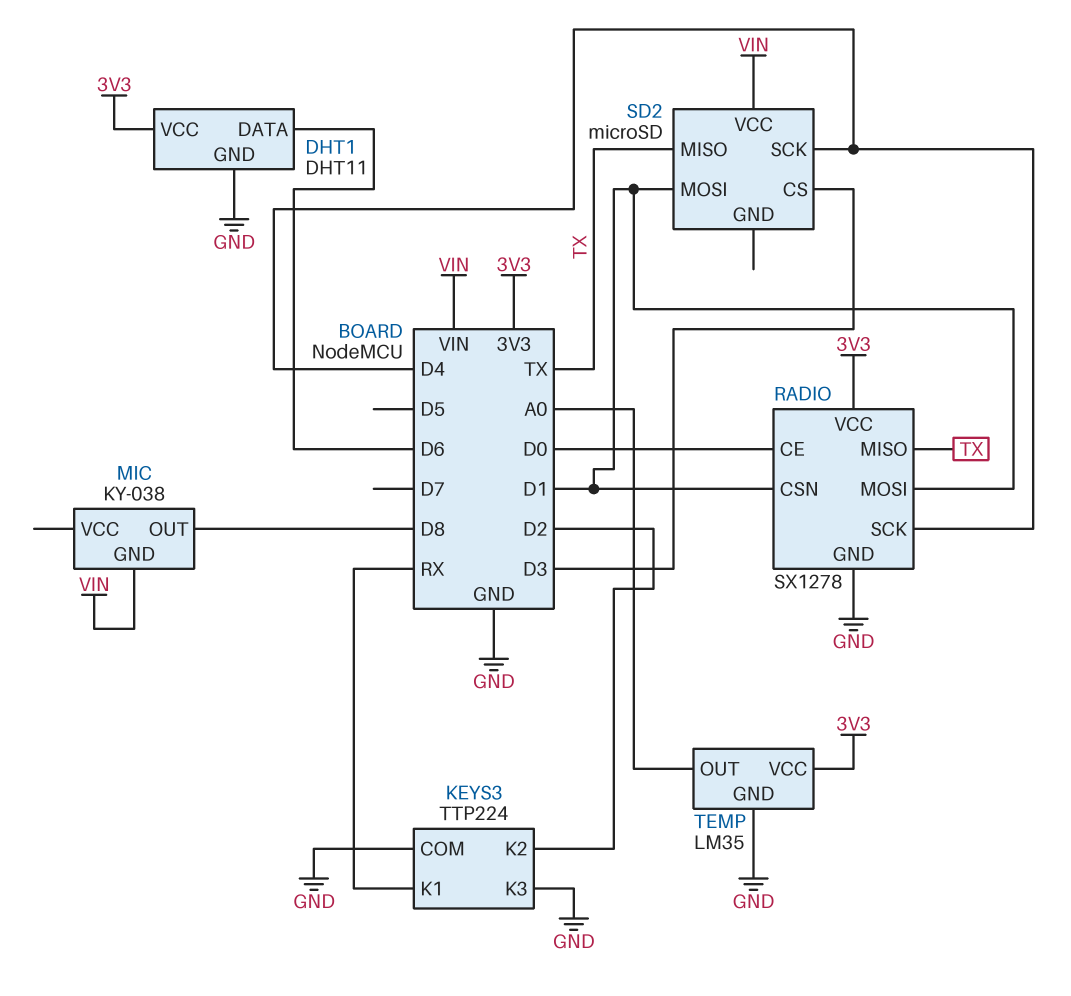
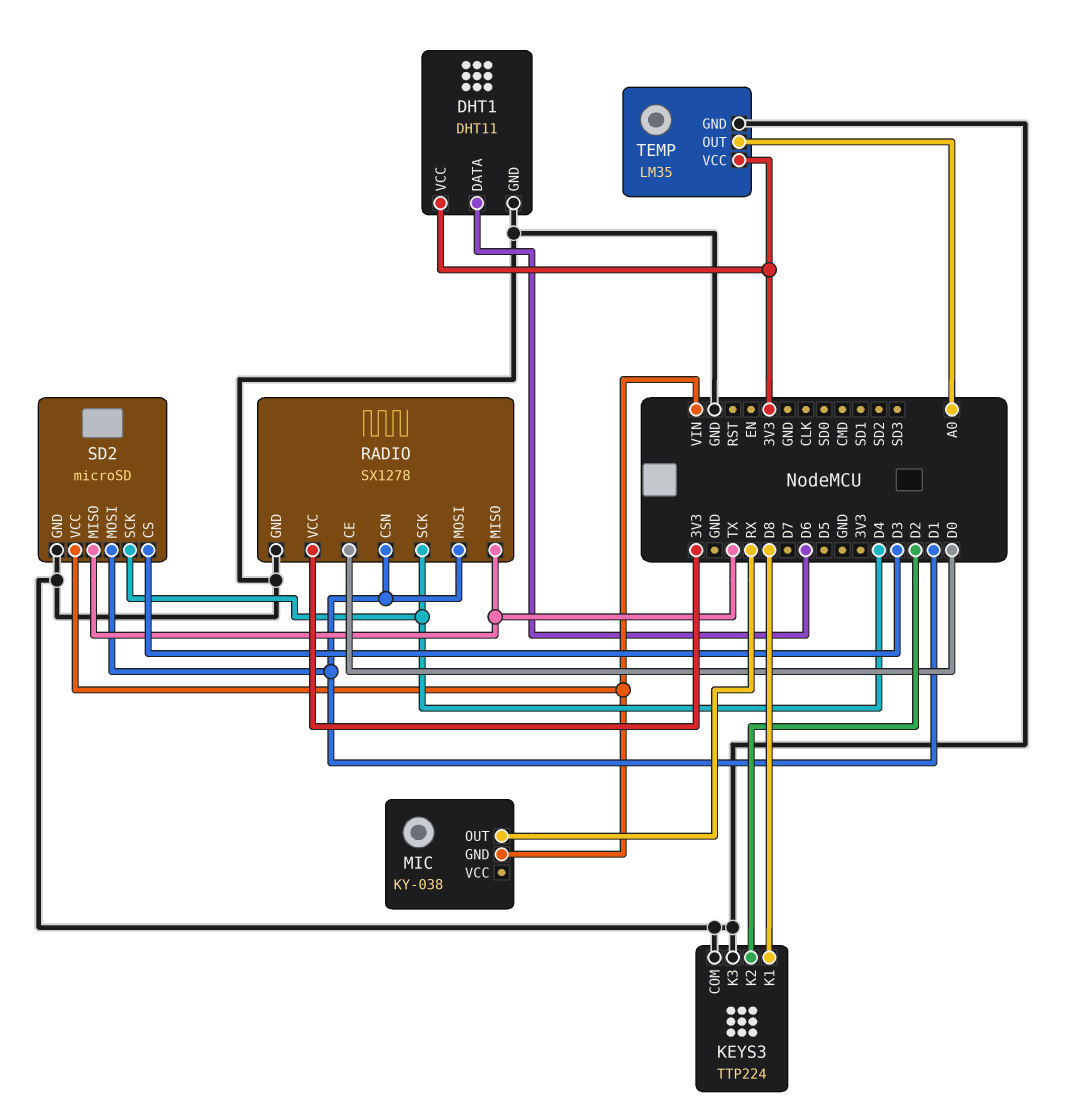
KEYS3 pin K1: RX -> D8
MIC pin OUT: D8 -> RX
SD2 pin GND: none -> GND

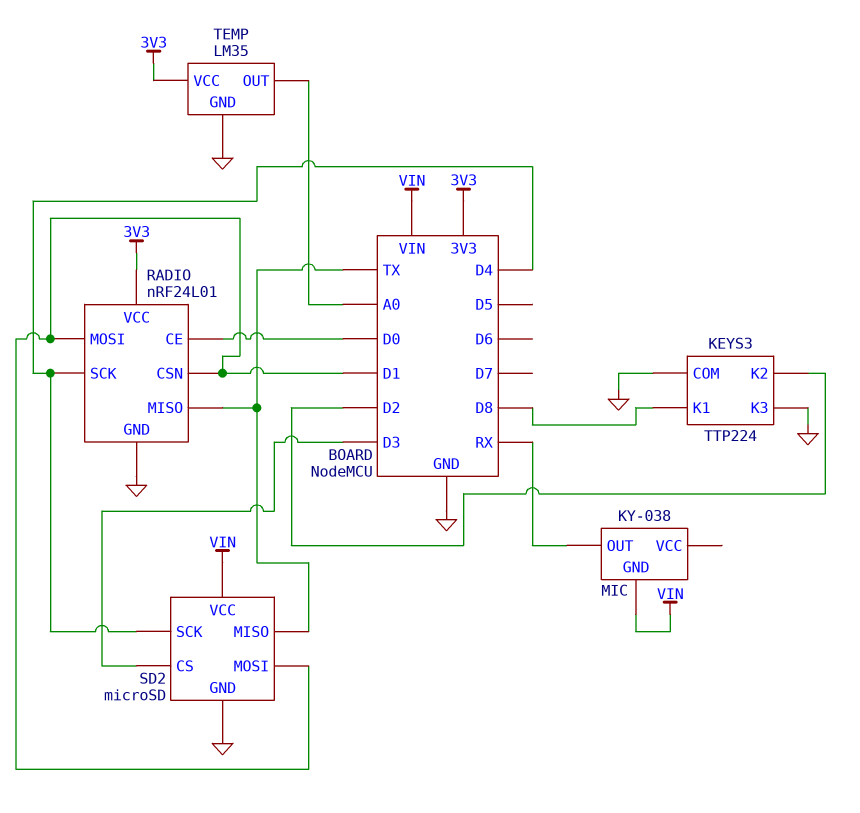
DHT1: DHT11 -> none
DHT1 pin DATA: D6 -> none
DHT1 pin GND: GND -> none
DHT1 pin VCC: 3V3 -> none
RADIO: SX1278 -> nRF24L01

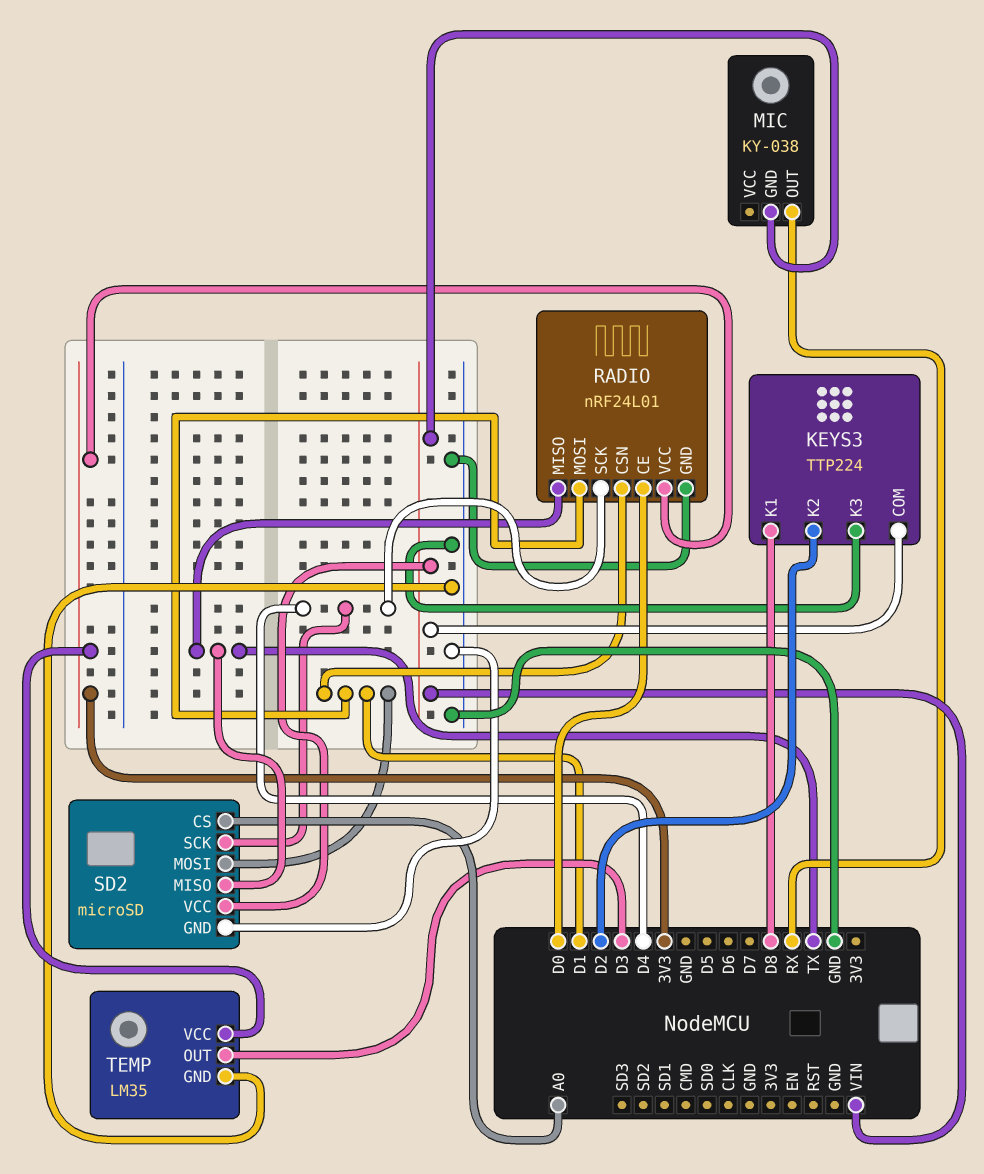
KEYS3 pin COM: GND -> VIN
SD2 pin CS: D3 -> A0
TEMP pin OUT: A0 -> D3

